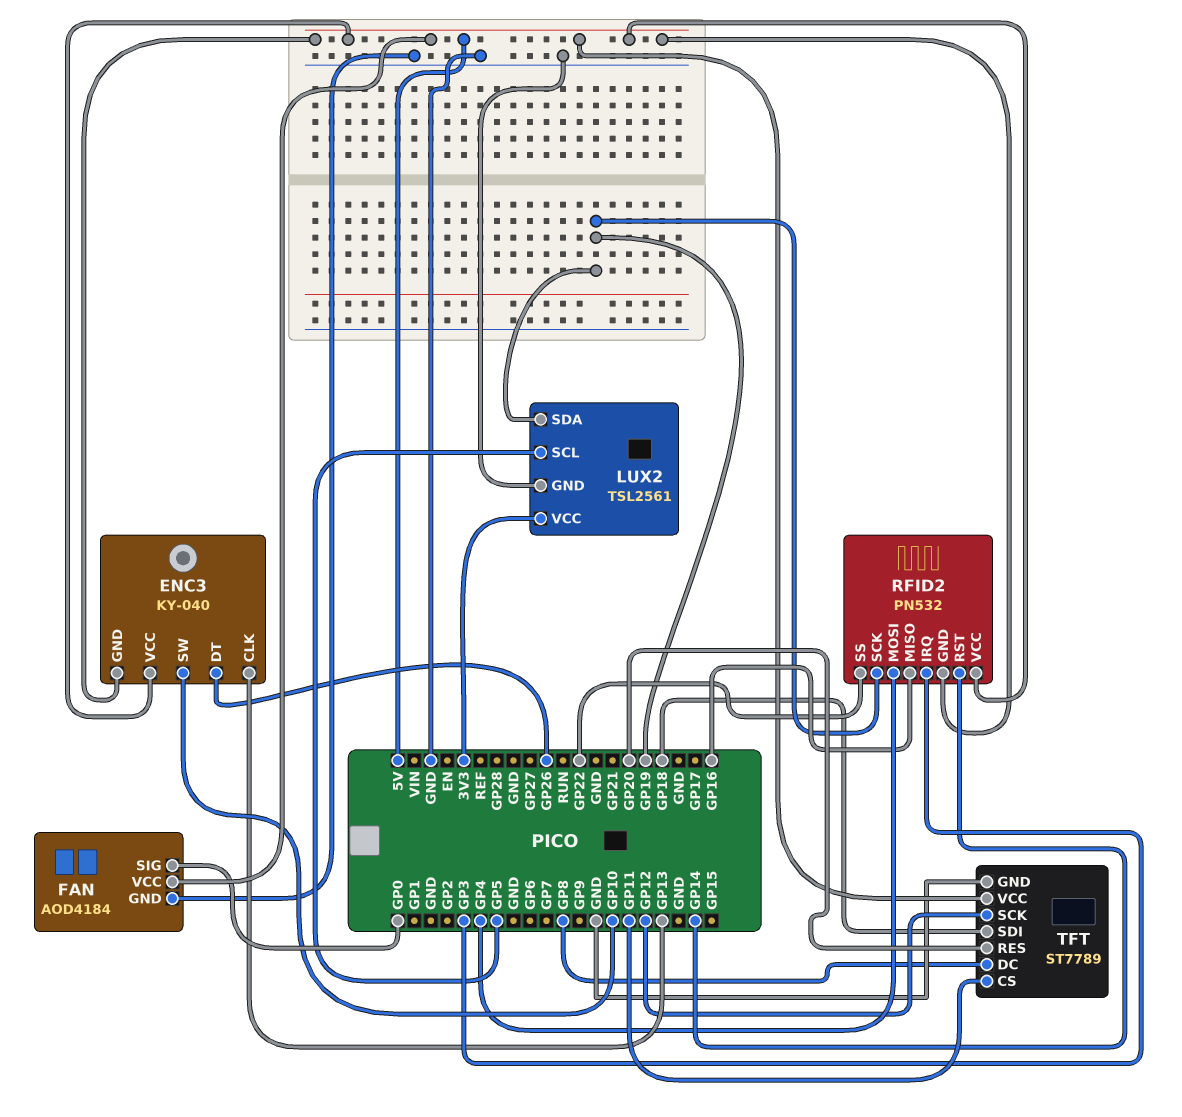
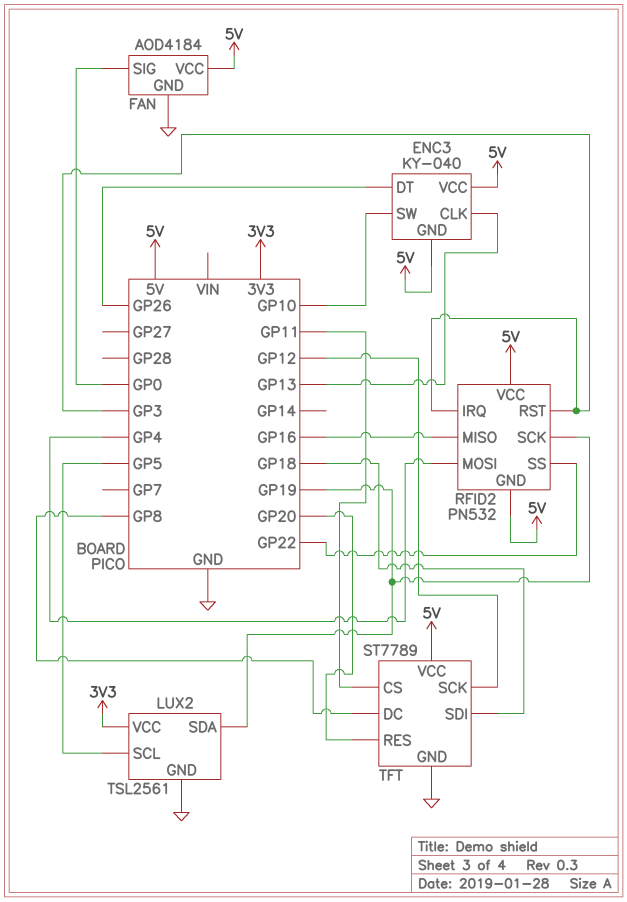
RFID2 pin RST: GP14 -> GP3

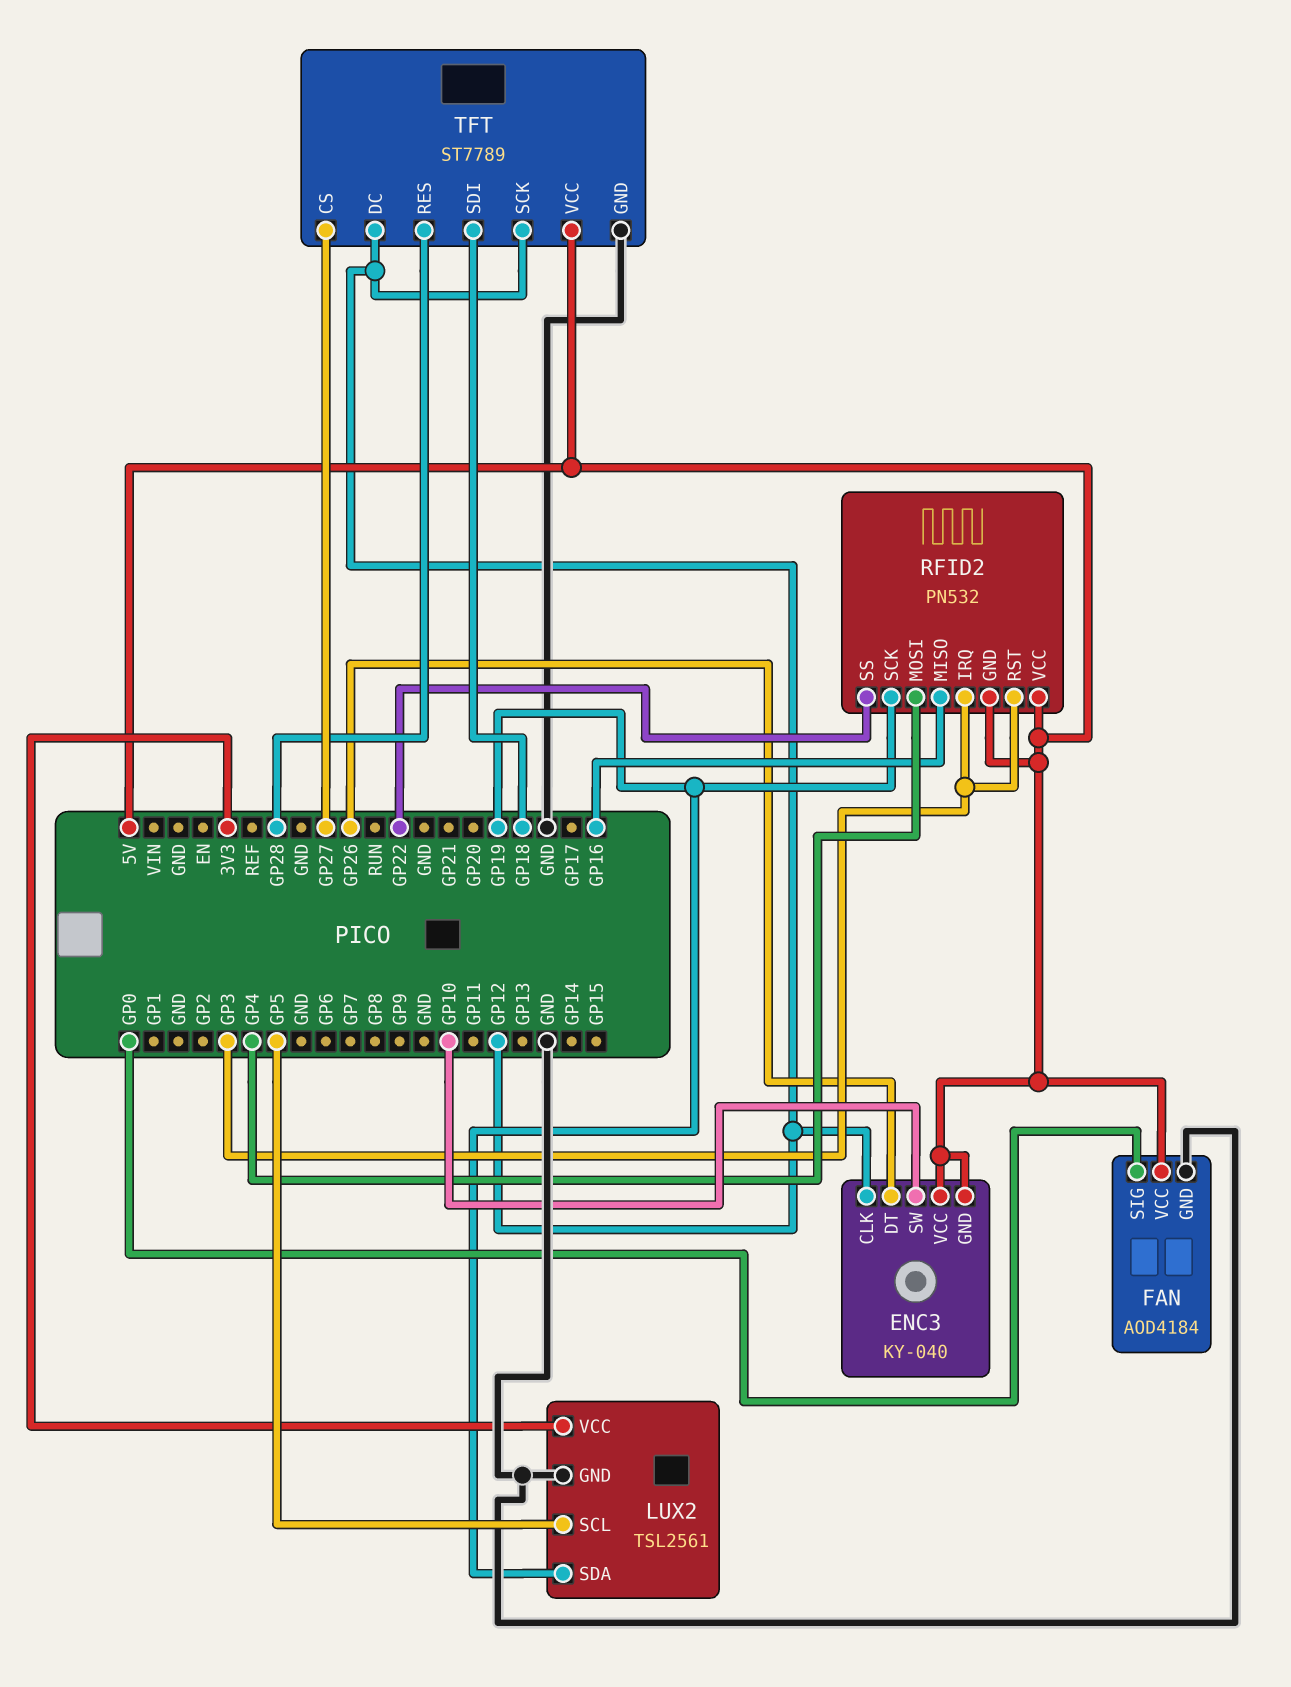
ENC3 pin CLK: GP13 -> GP12
TFT pin CS: GP11 -> GP27
TFT pin DC: GP8 -> GP12
TFT pin RES: GP20 -> GP28

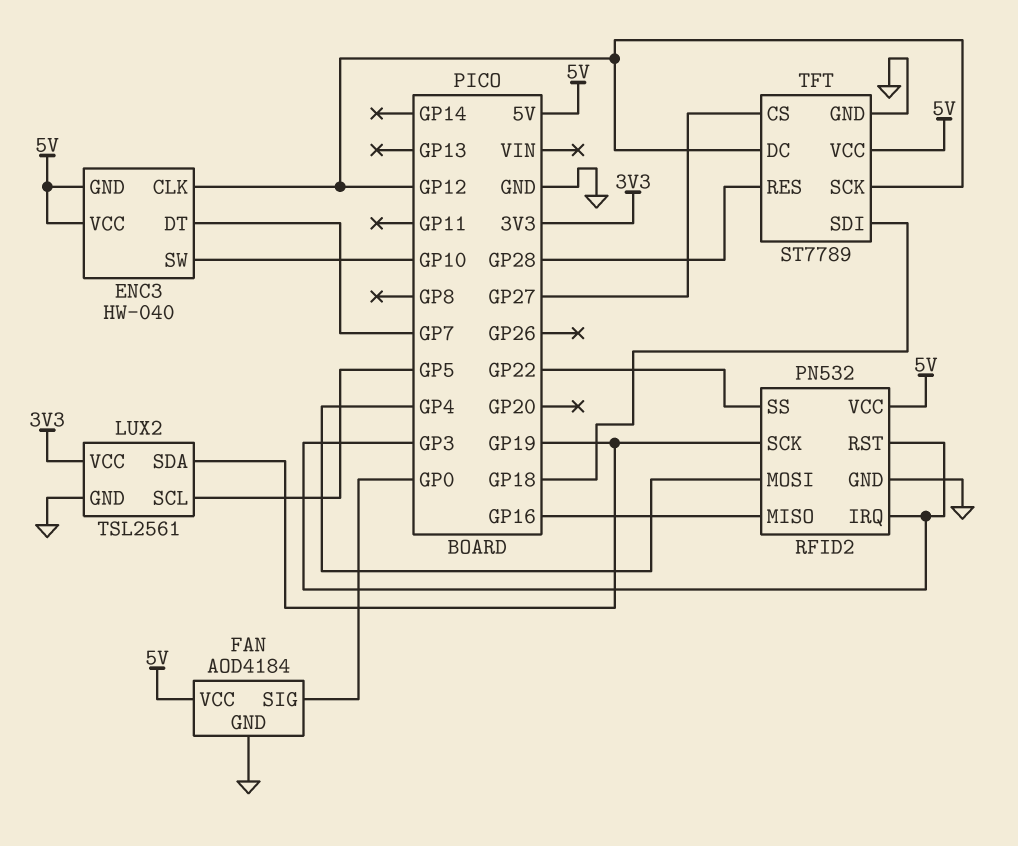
ENC3: KY-040 -> HW-040
ENC3 pin DT: GP26 -> GP7
RFID2 pin GND: 5V -> GND

